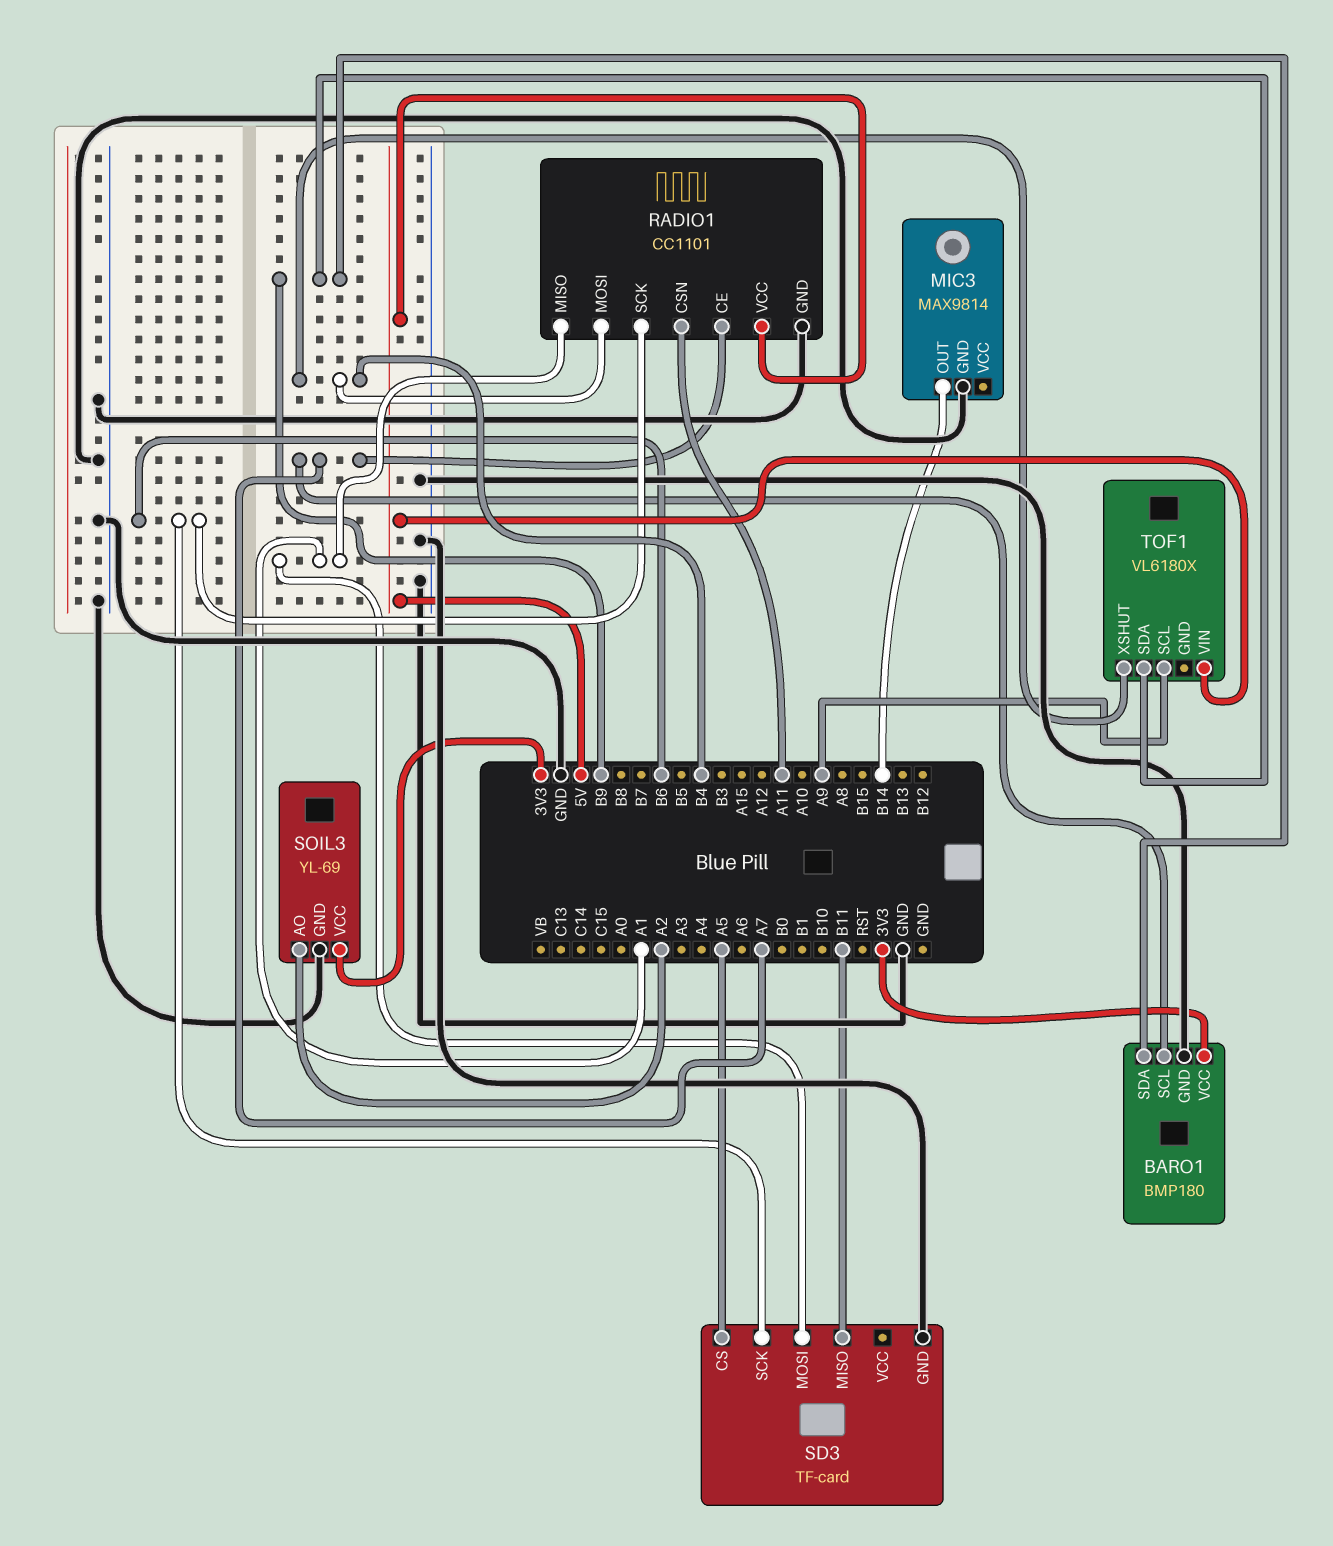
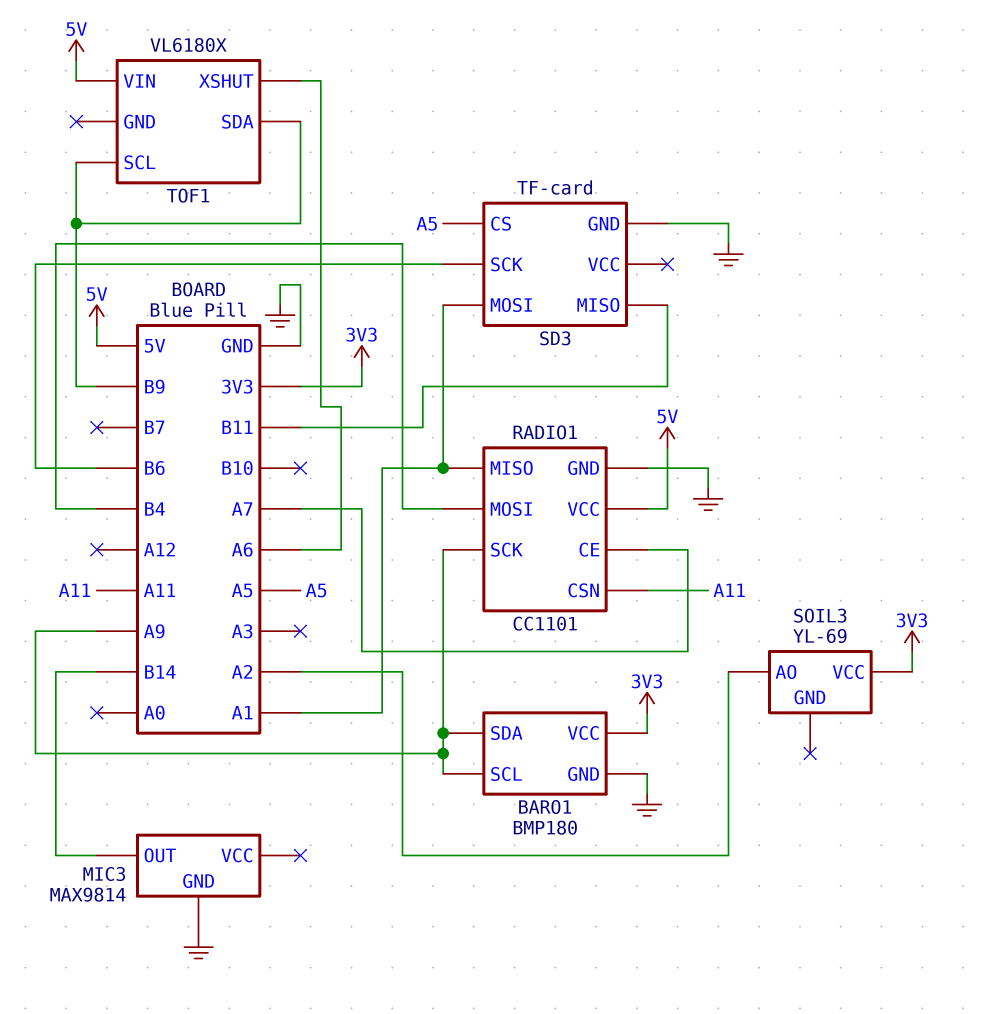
BARO1 pin SCL: A7 -> A9
BARO1 pin SDA: B9 -> A9
RADIO1 pin SCK: B6 -> A9
SOIL3 pin GND: GND -> none
TOF1 pin SCL: A9 -> B9
TOF1 pin XSHUT: B4 -> A6

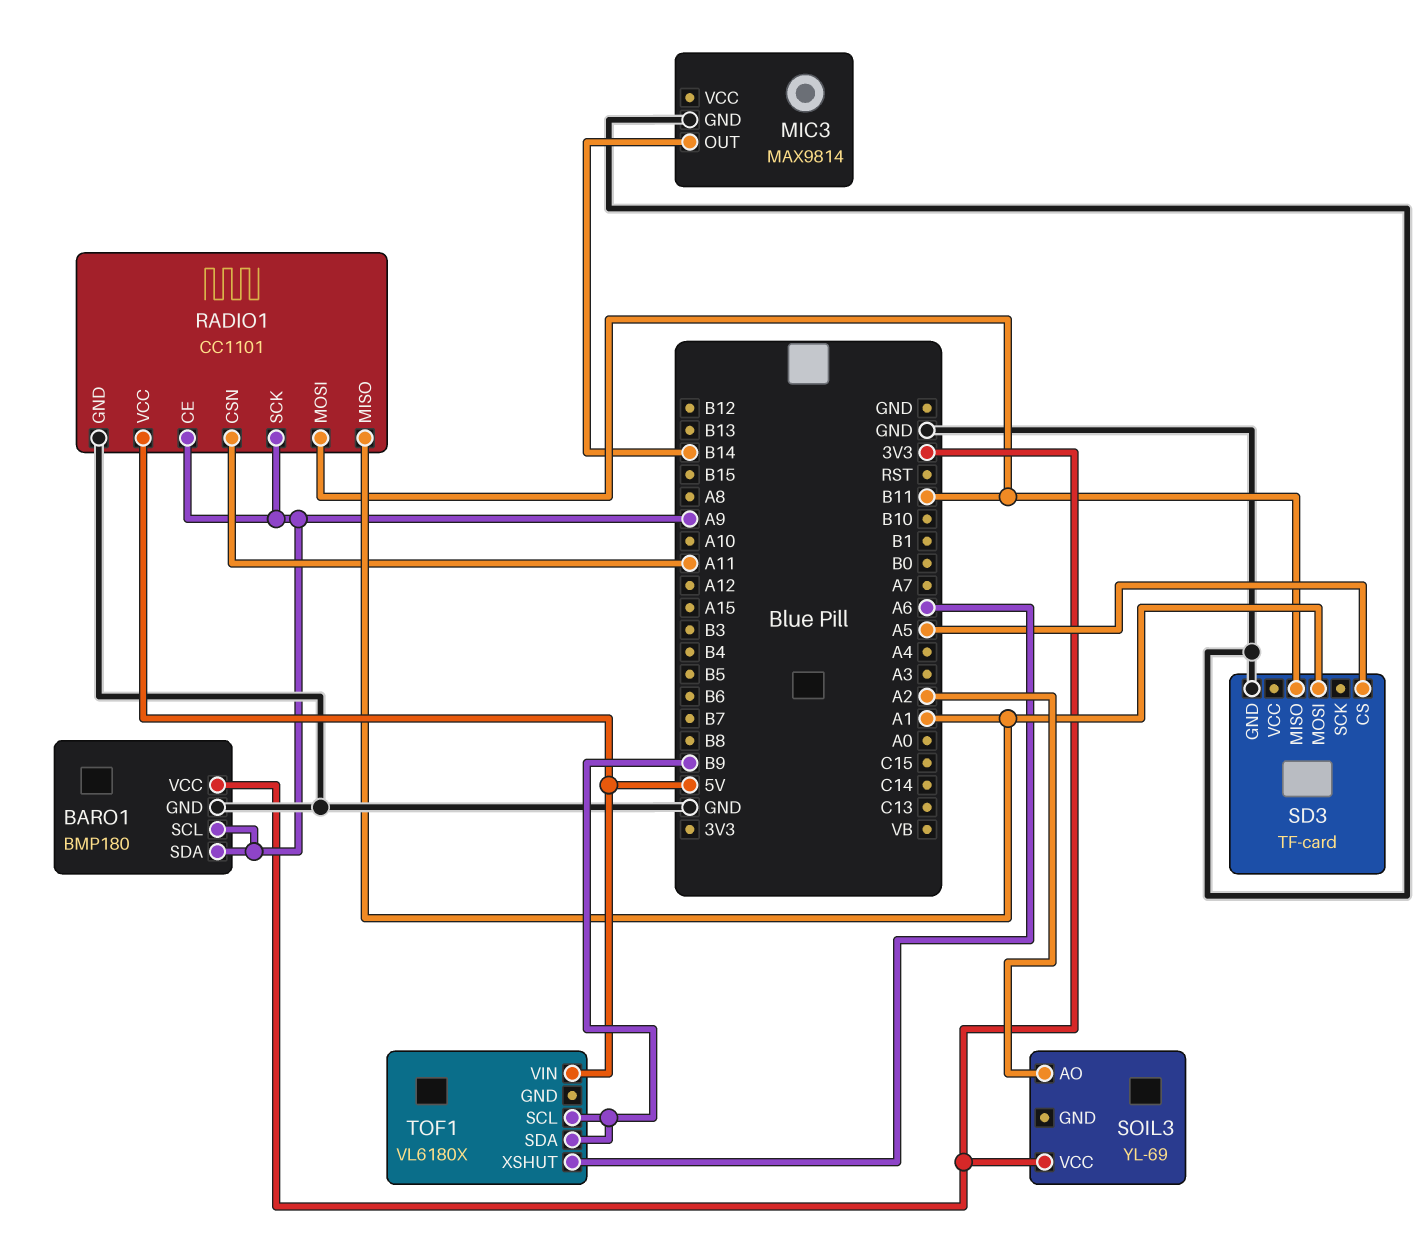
RADIO1 pin CE: A7 -> A9
RADIO1 pin MOSI: B4 -> B11
SD3 pin SCK: B6 -> none

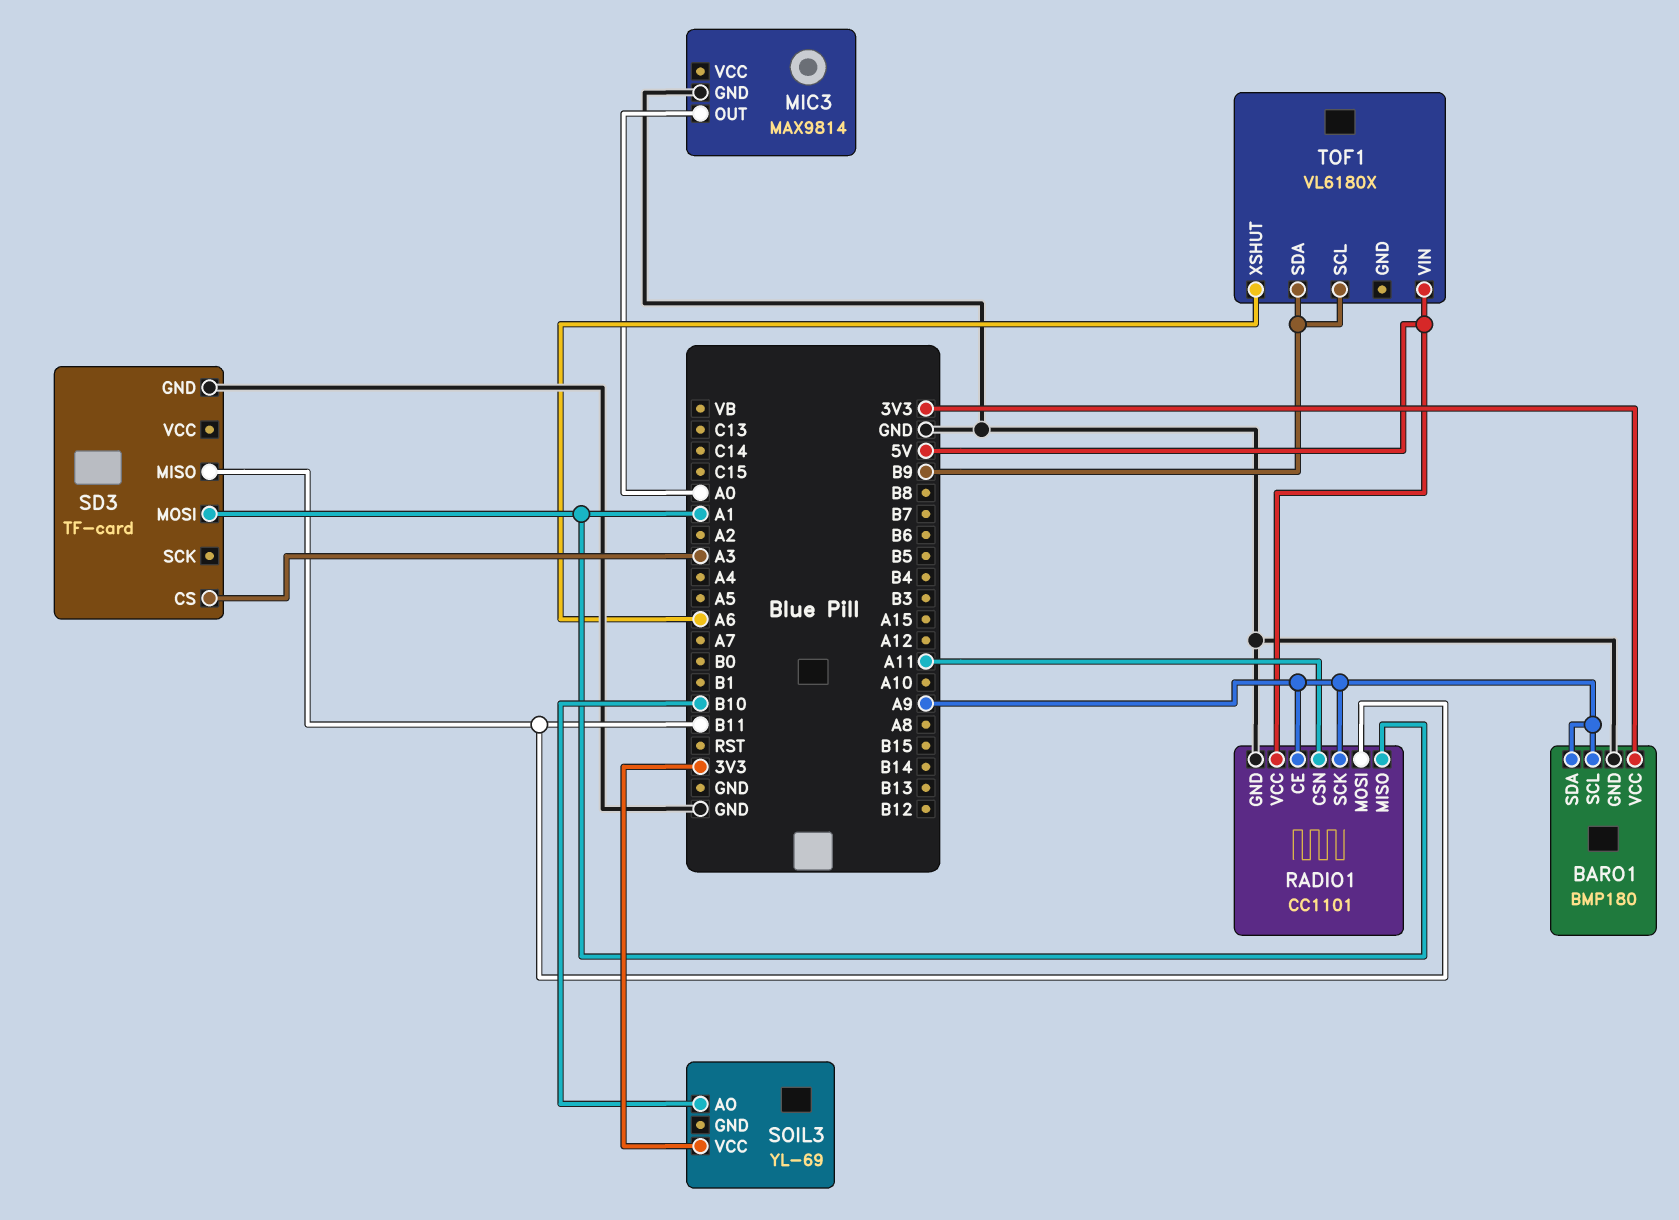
MIC3 pin OUT: B14 -> A0
SD3 pin CS: A5 -> A3
SOIL3 pin AO: A2 -> B10

